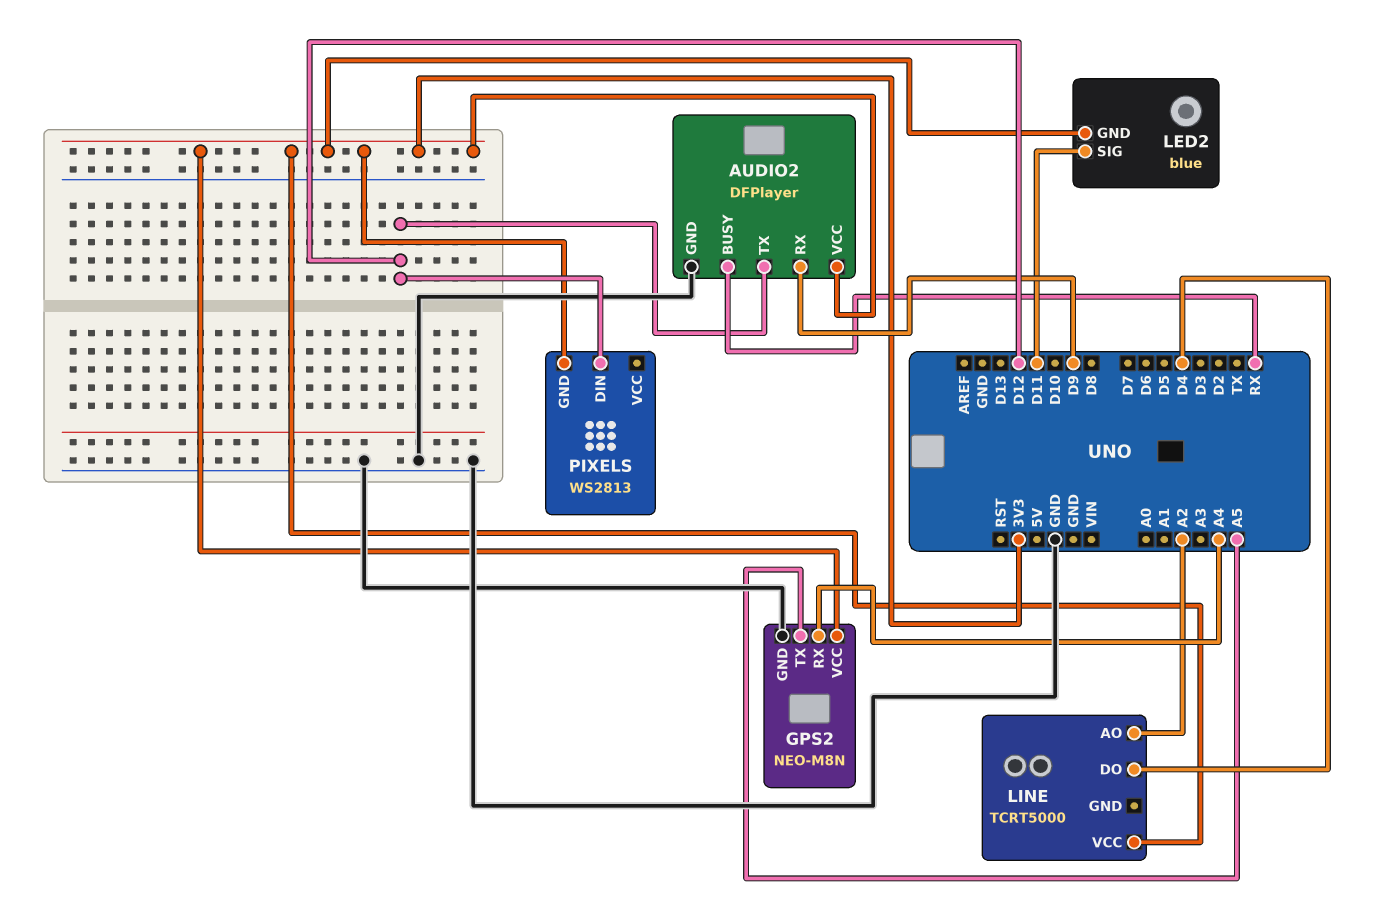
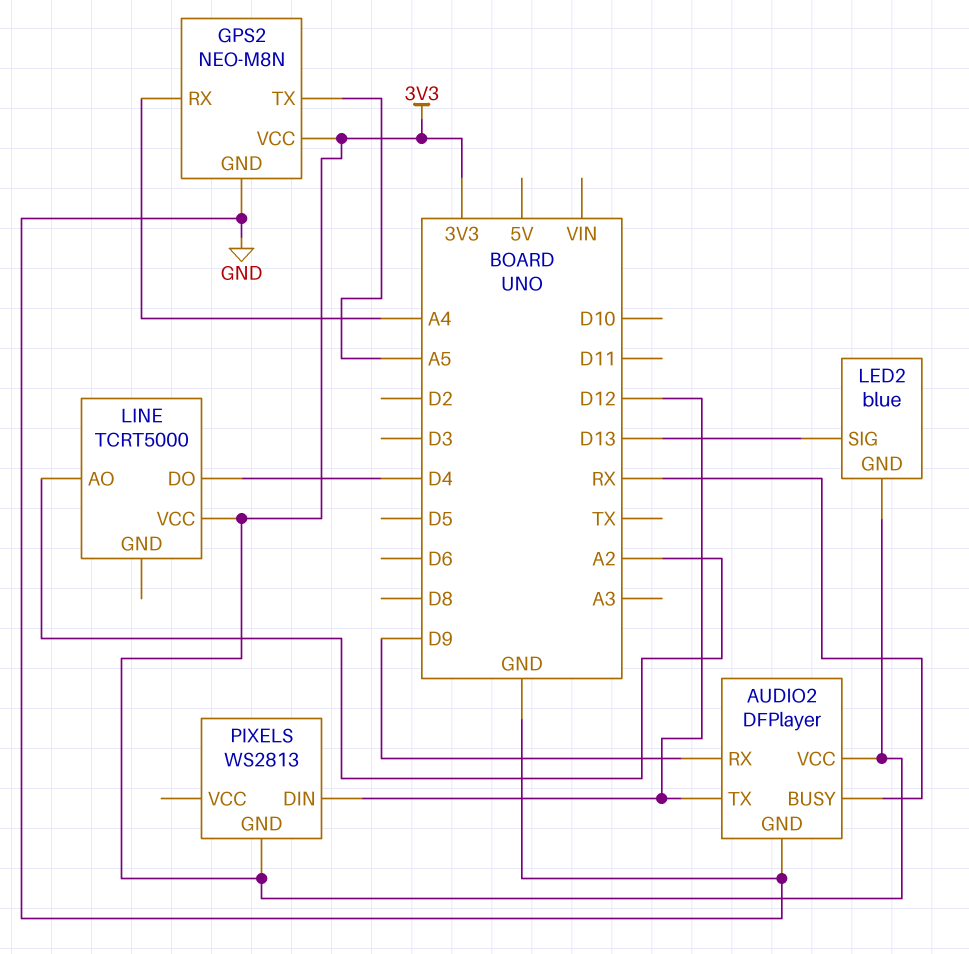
LED2 pin SIG: D11 -> D13

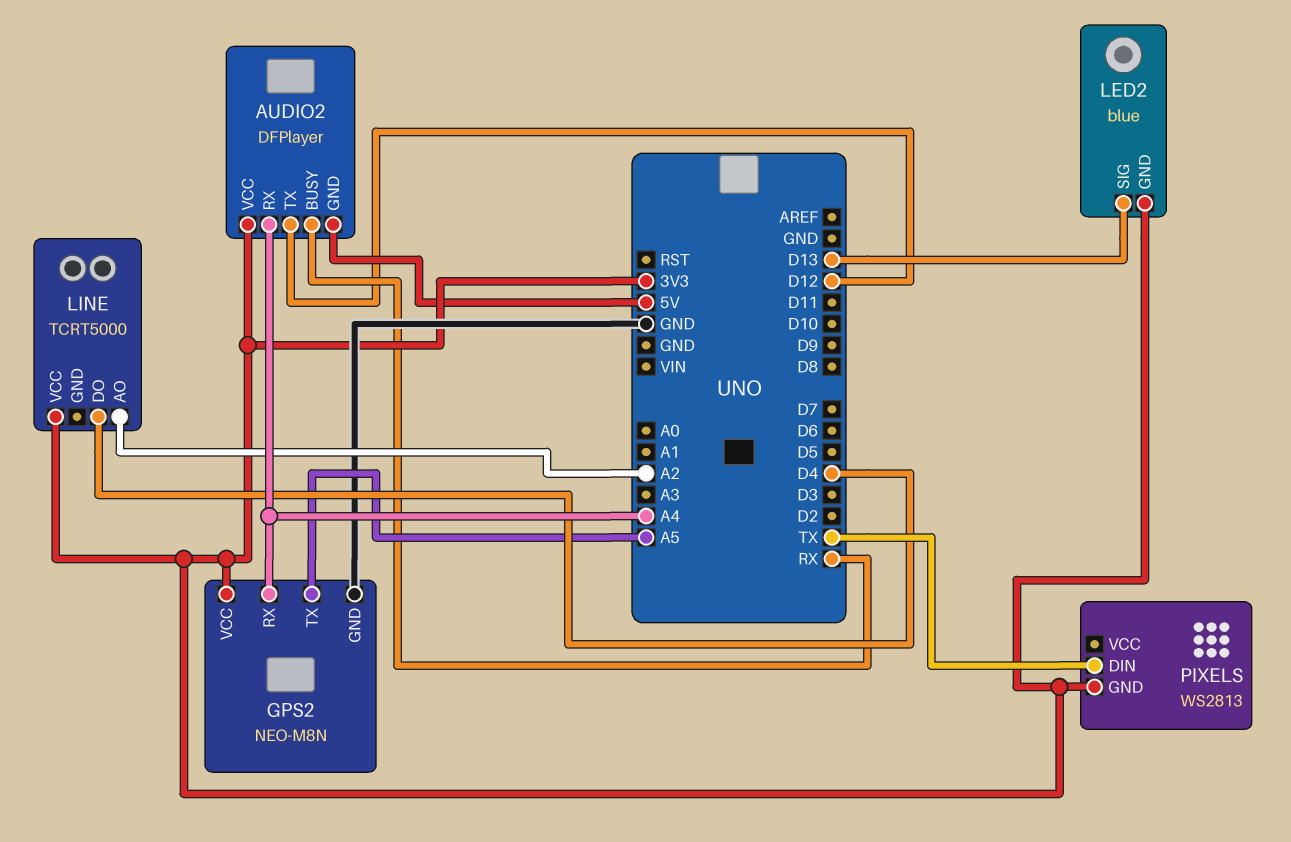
AUDIO2 pin GND: GND -> 5V
AUDIO2 pin RX: D9 -> A4
PIXELS pin DIN: D12 -> TX

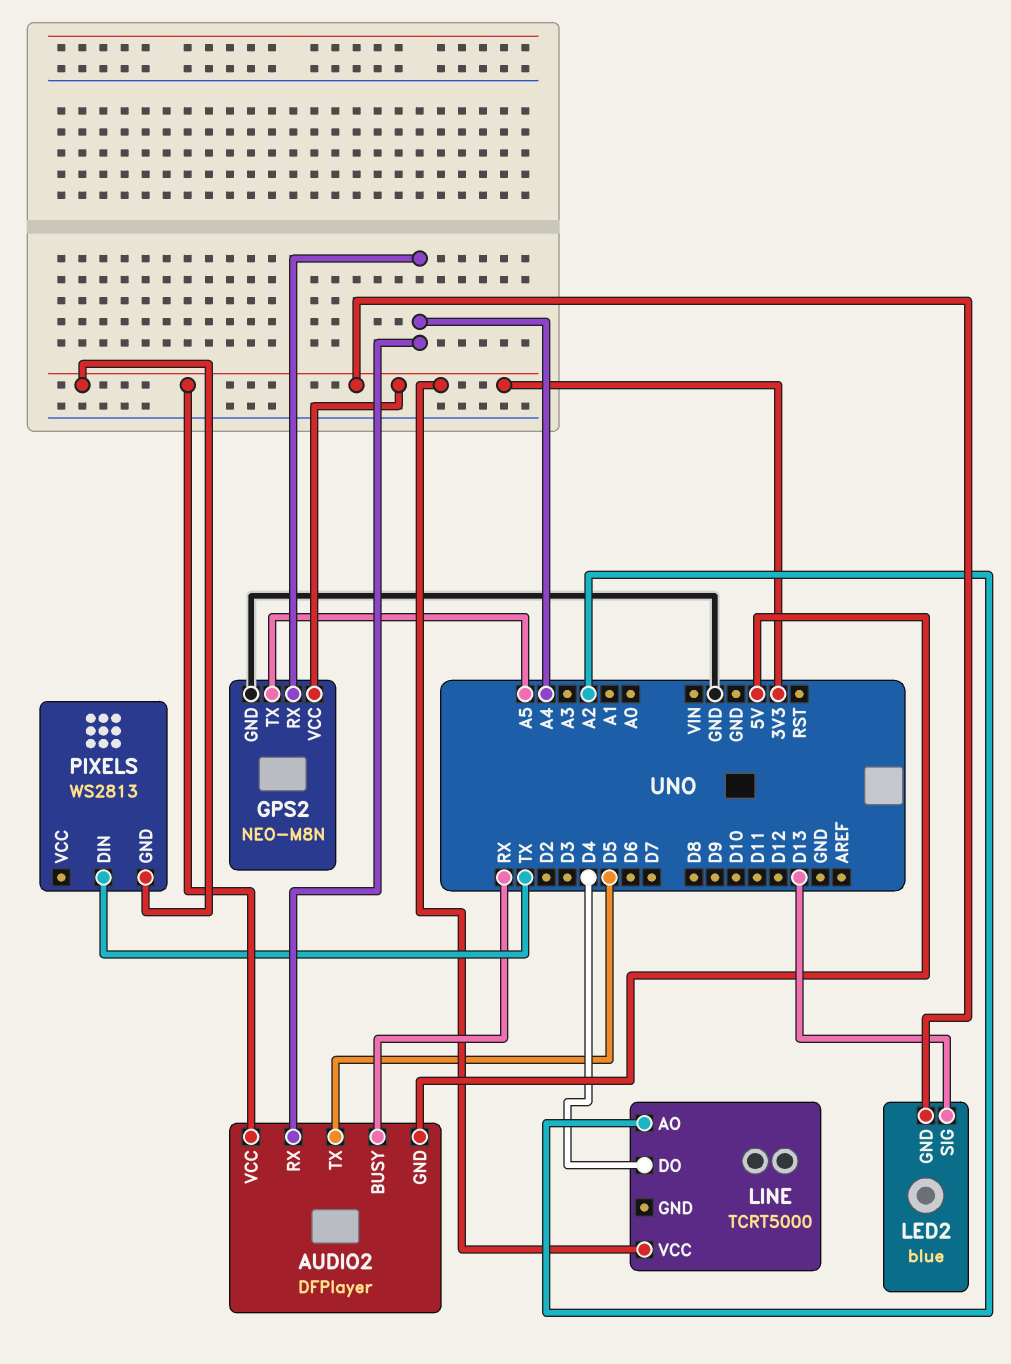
AUDIO2 pin TX: D12 -> D5

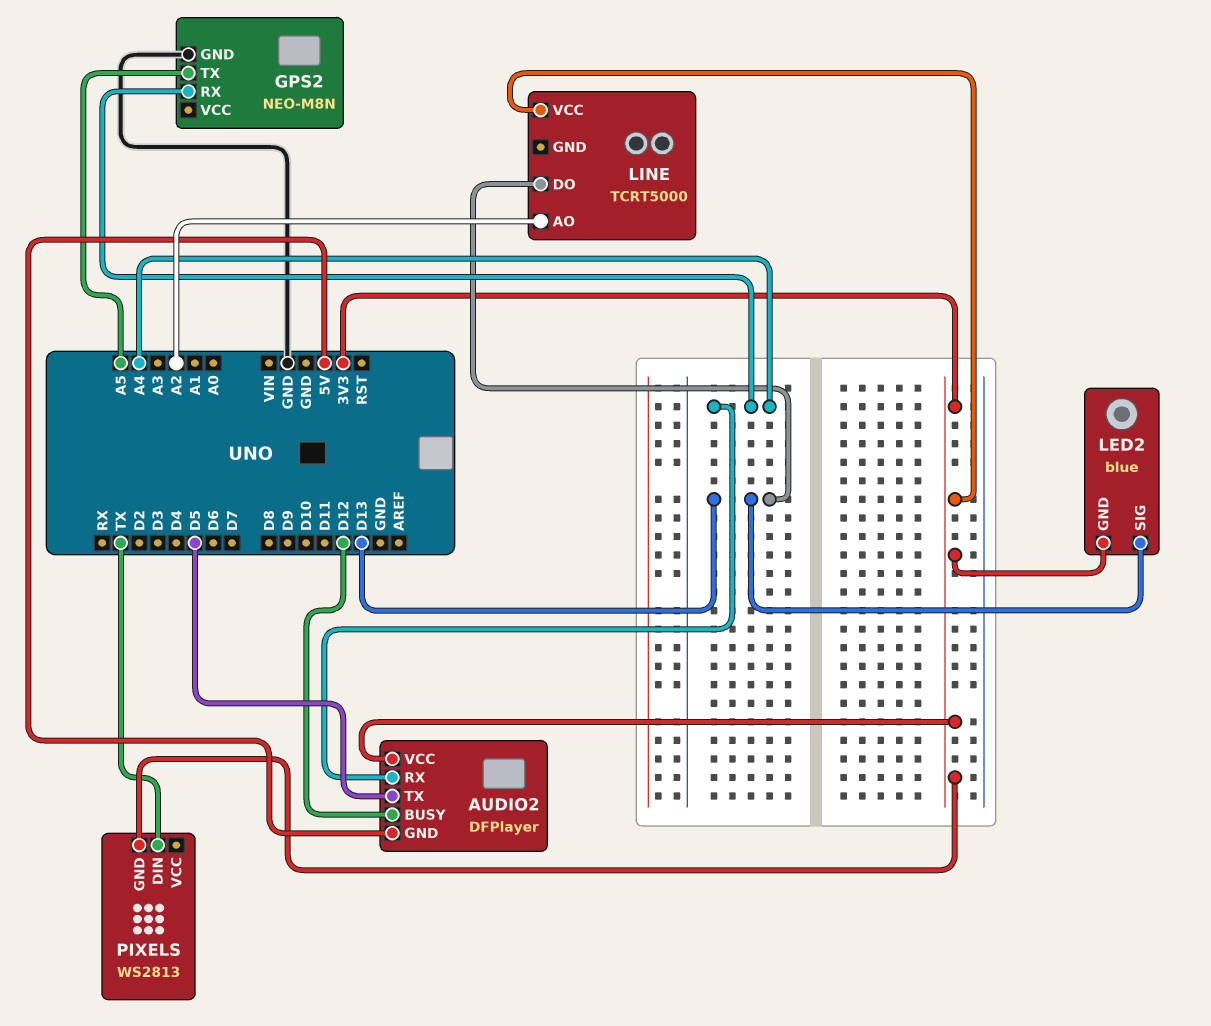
AUDIO2 pin BUSY: RX -> D12
GPS2 pin VCC: 3V3 -> none
LINE pin DO: D4 -> D13

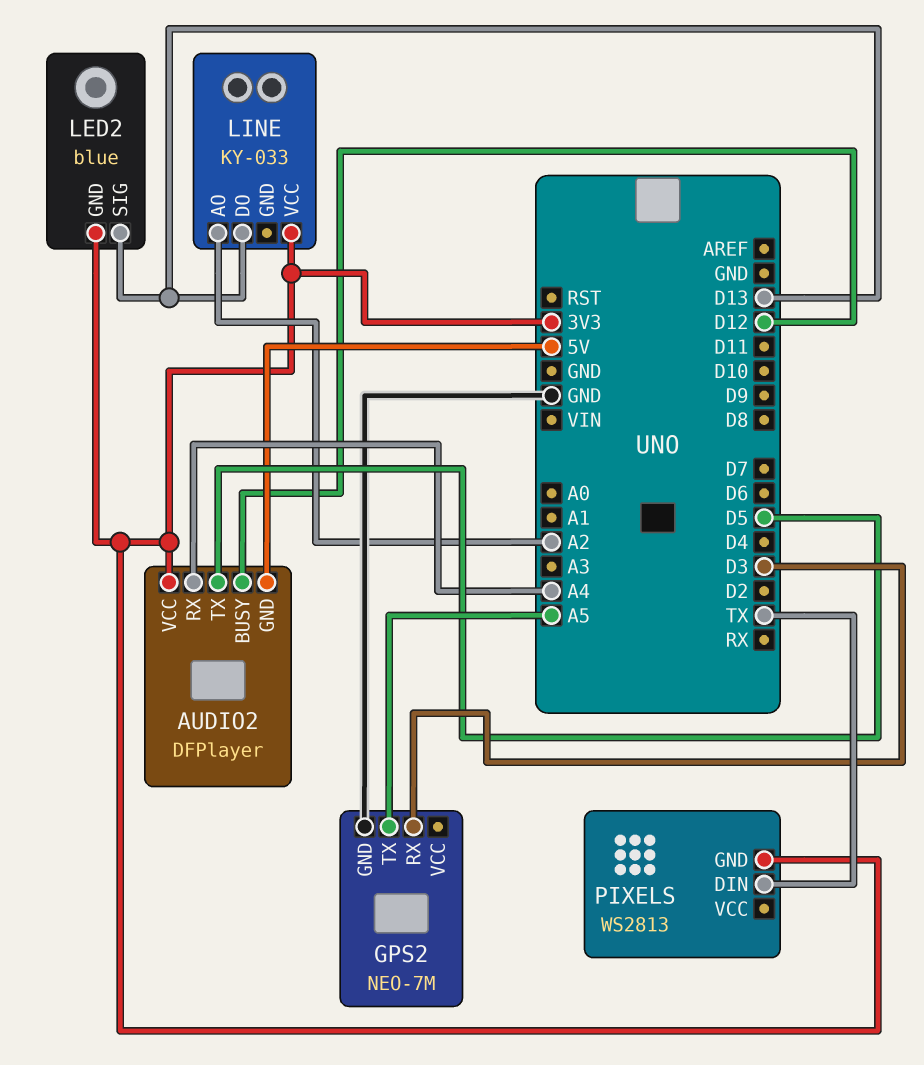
GPS2: NEO-M8N -> NEO-7M
GPS2 pin RX: A4 -> D3
LINE: TCRT5000 -> KY-033

